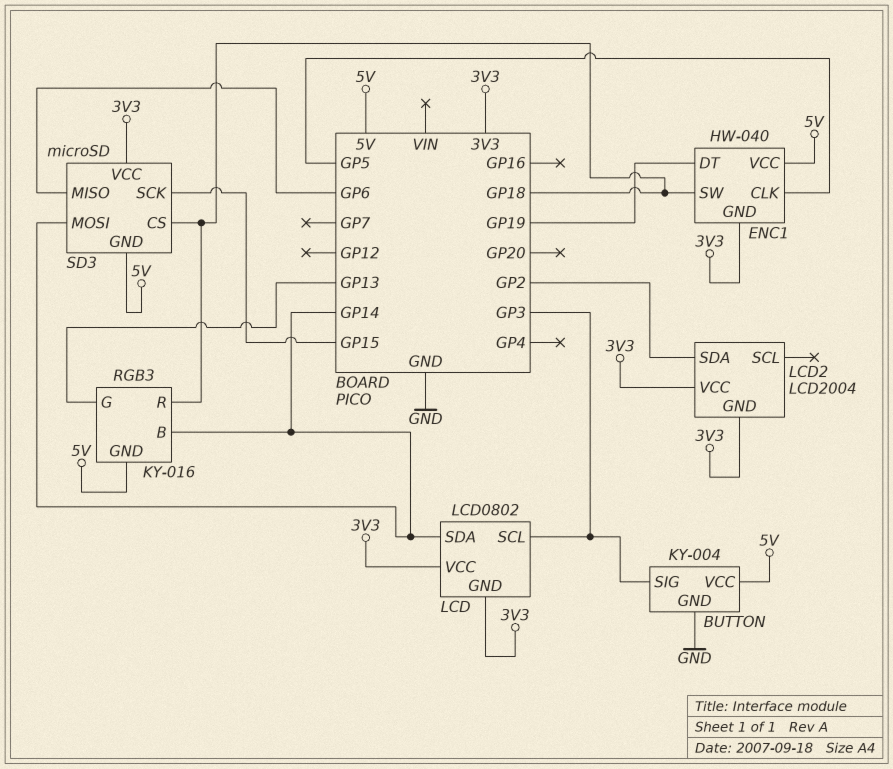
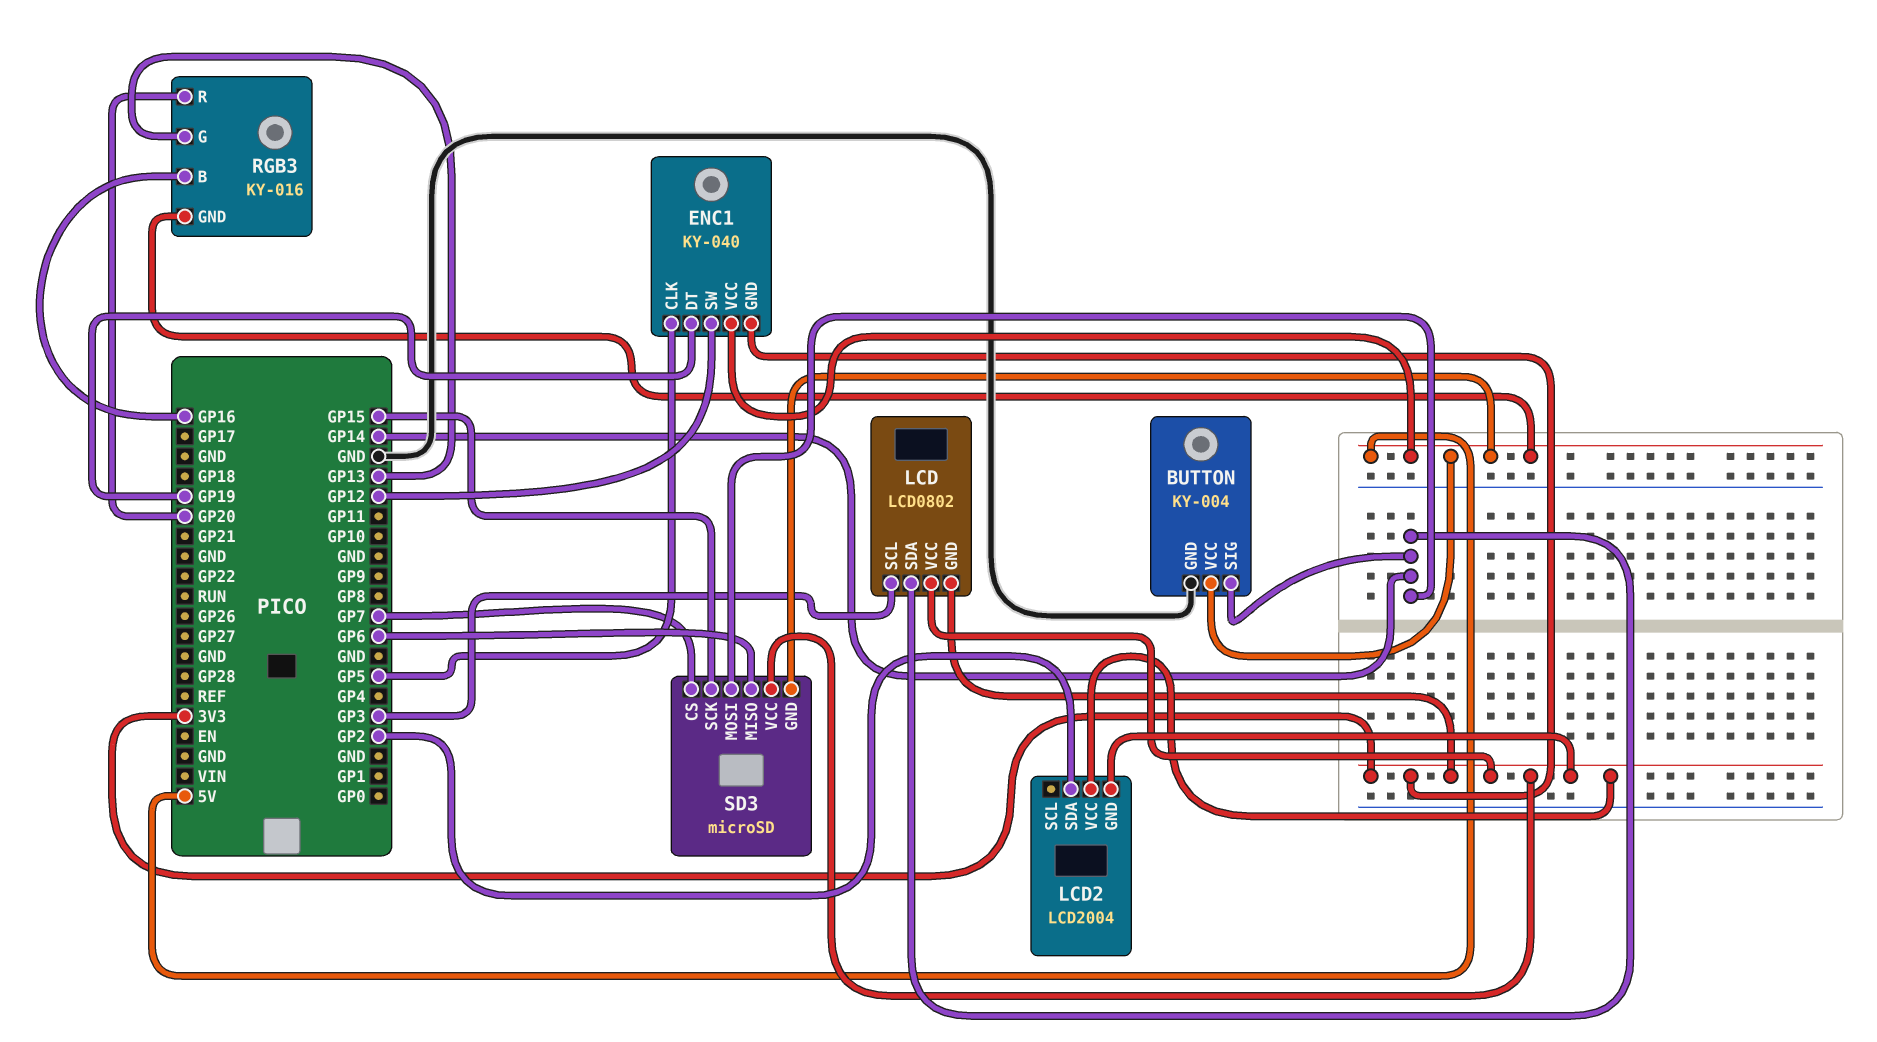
BUTTON pin SIG: GP3 -> GP14
ENC1: HW-040 -> KY-040
ENC1 pin SW: GP18 -> GP12
RGB3 pin B: GP14 -> GP16
RGB3 pin R: GP18 -> GP20
SD3 pin CS: GP18 -> GP7

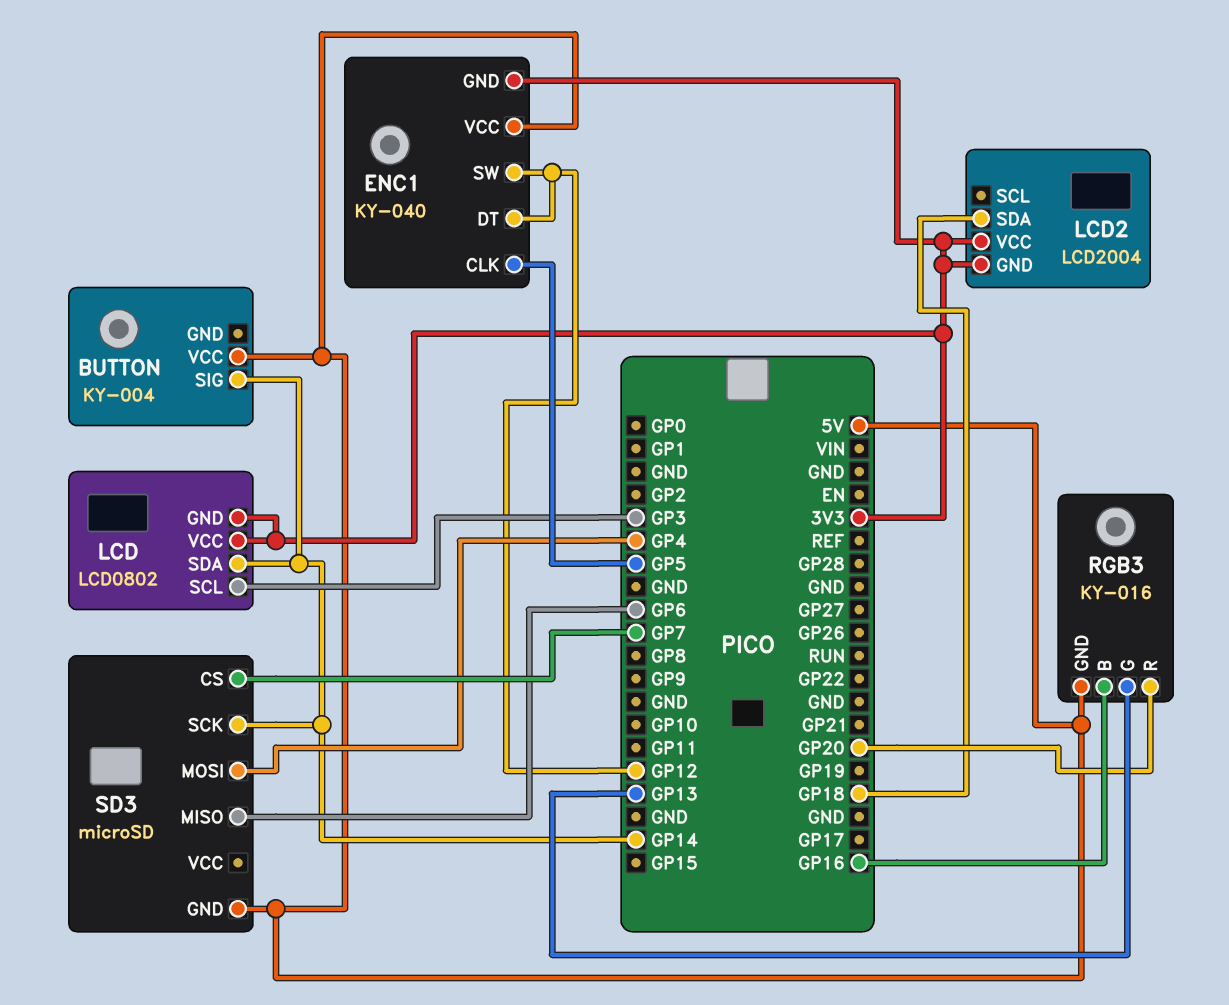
BUTTON pin GND: GND -> none
ENC1 pin DT: GP19 -> GP12
LCD2 pin SDA: GP2 -> GP18
SD3 pin MOSI: GP14 -> GP4
SD3 pin SCK: GP15 -> GP14
SD3 pin VCC: 3V3 -> none

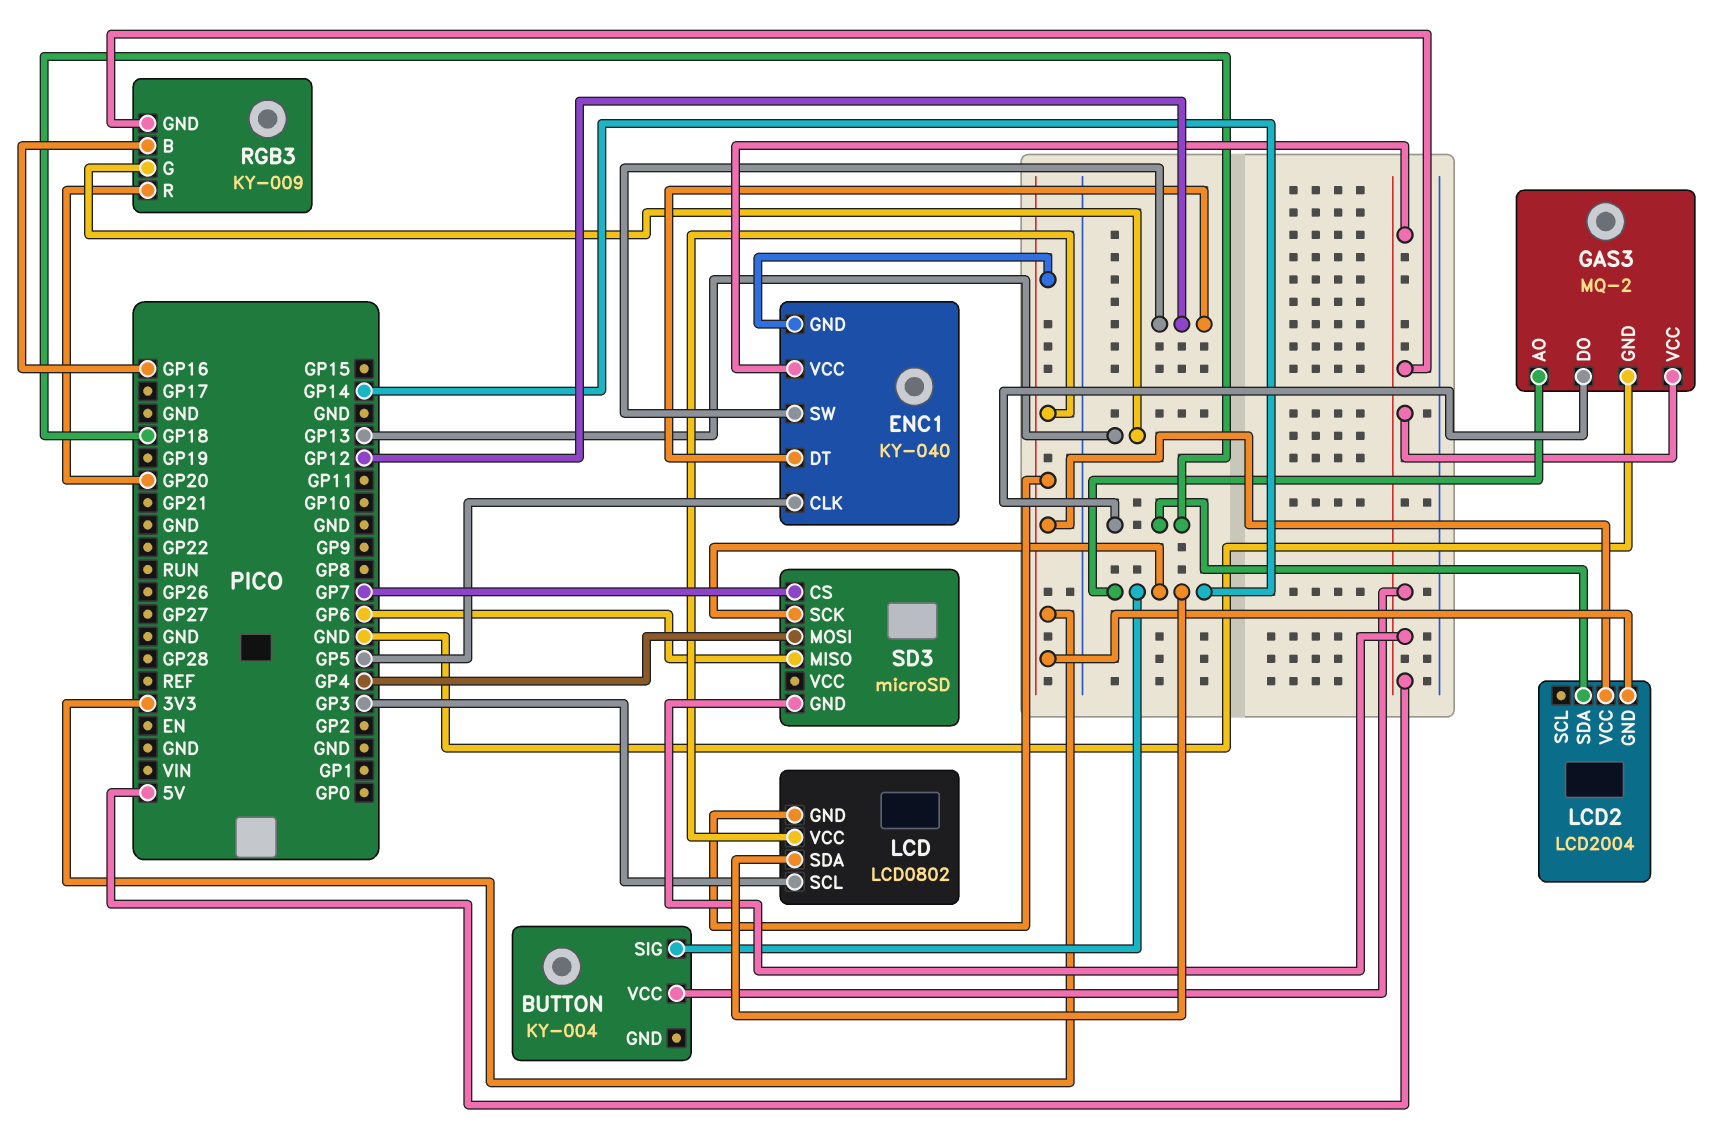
GAS3: none -> MQ-2
GAS3 pin AO: none -> GP14
GAS3 pin DO: none -> GP18
GAS3 pin GND: none -> GND
GAS3 pin VCC: none -> 5V
RGB3: KY-016 -> KY-009

